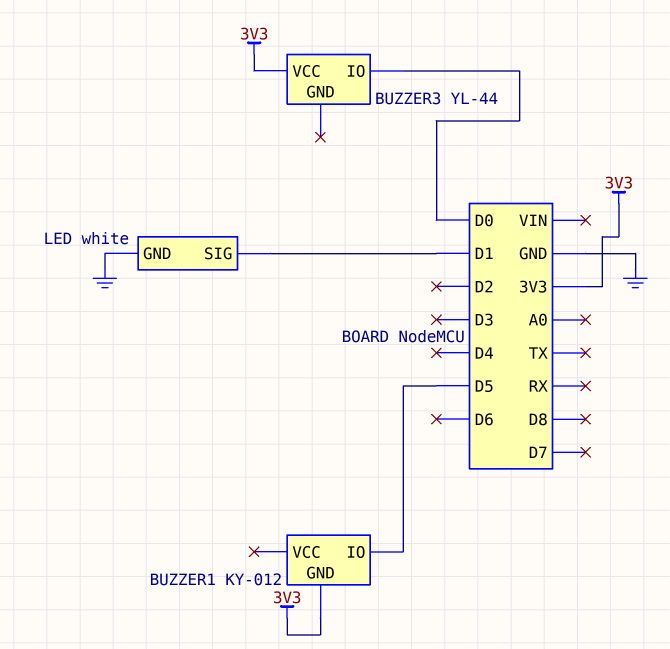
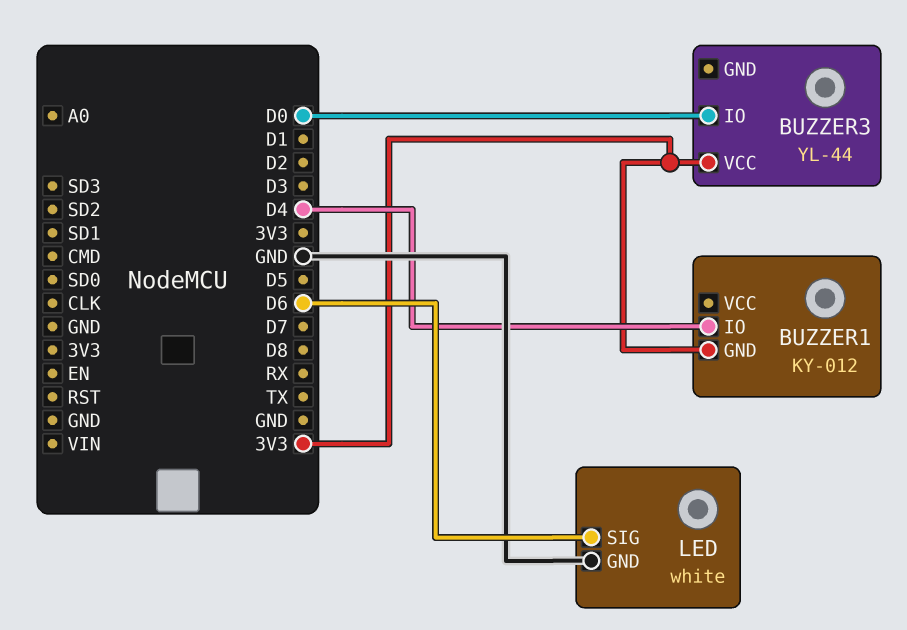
BUZZER1 pin IO: D5 -> D4
LED pin SIG: D1 -> D6

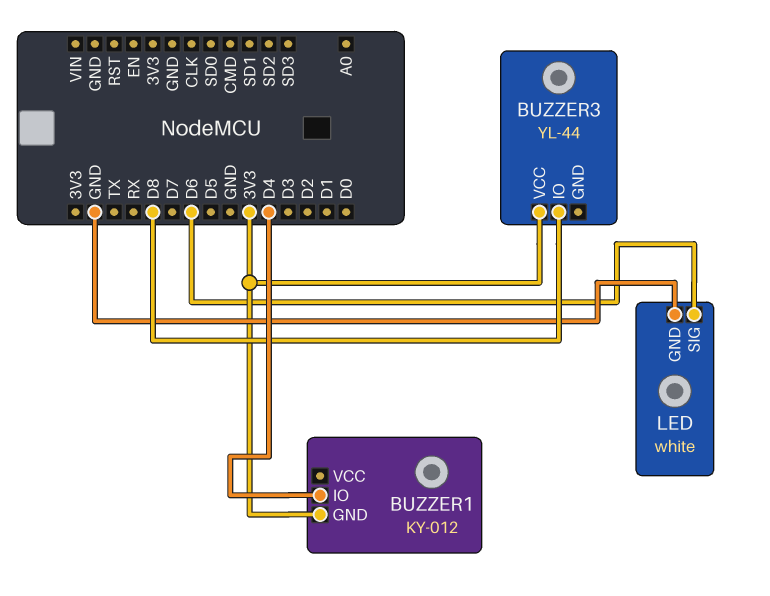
BUZZER3 pin IO: D0 -> D8

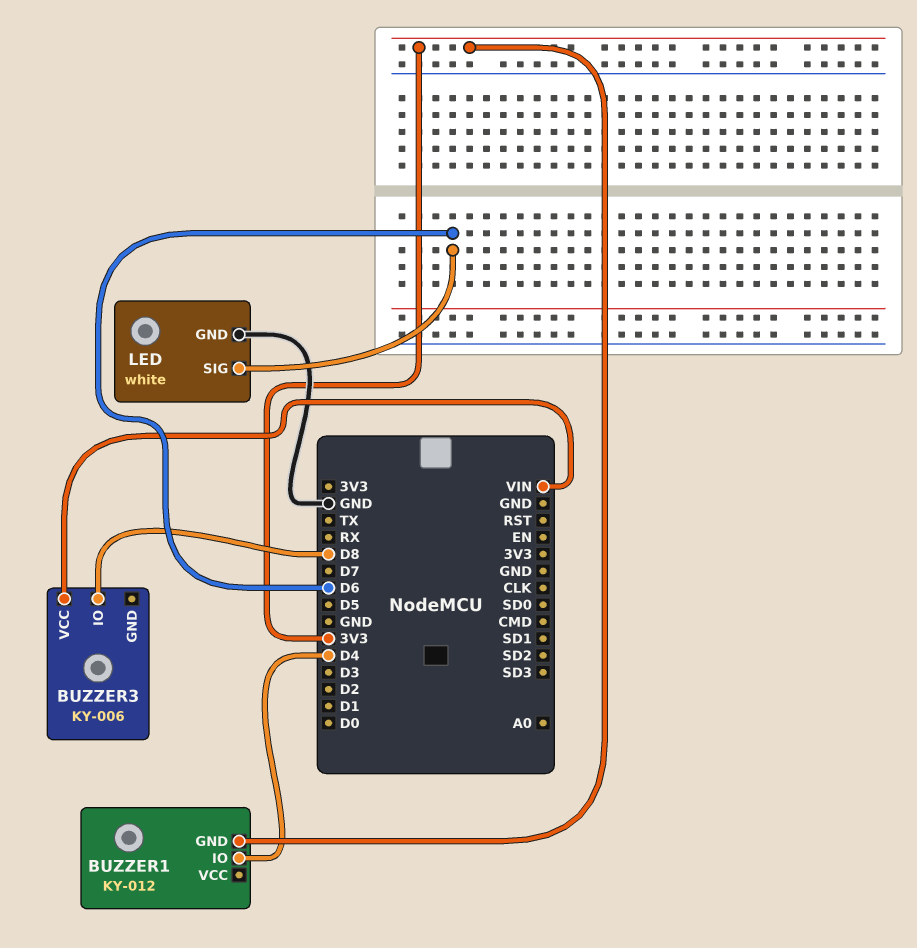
BUZZER3: YL-44 -> KY-006
BUZZER3 pin VCC: 3V3 -> VIN

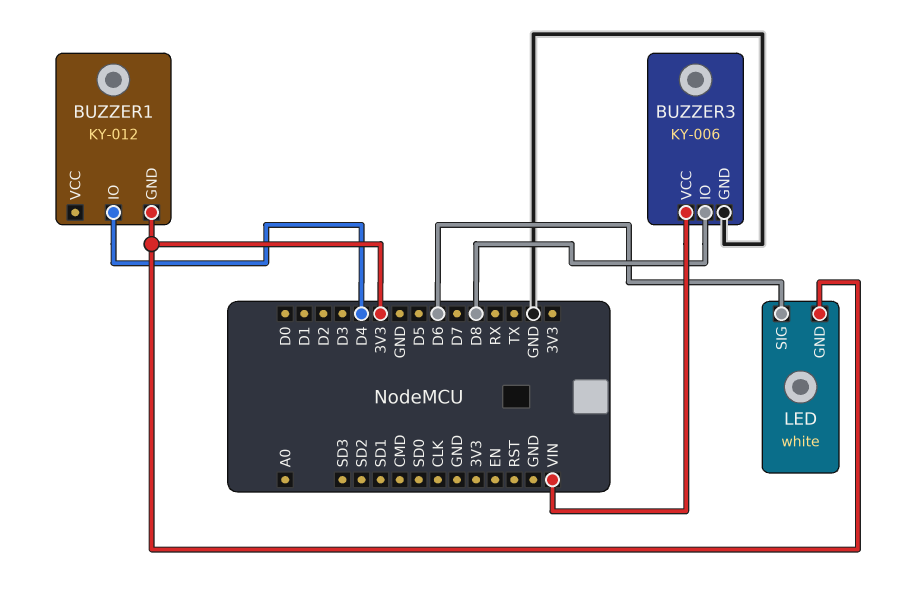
BUZZER3 pin GND: none -> GND
LED pin GND: GND -> 3V3

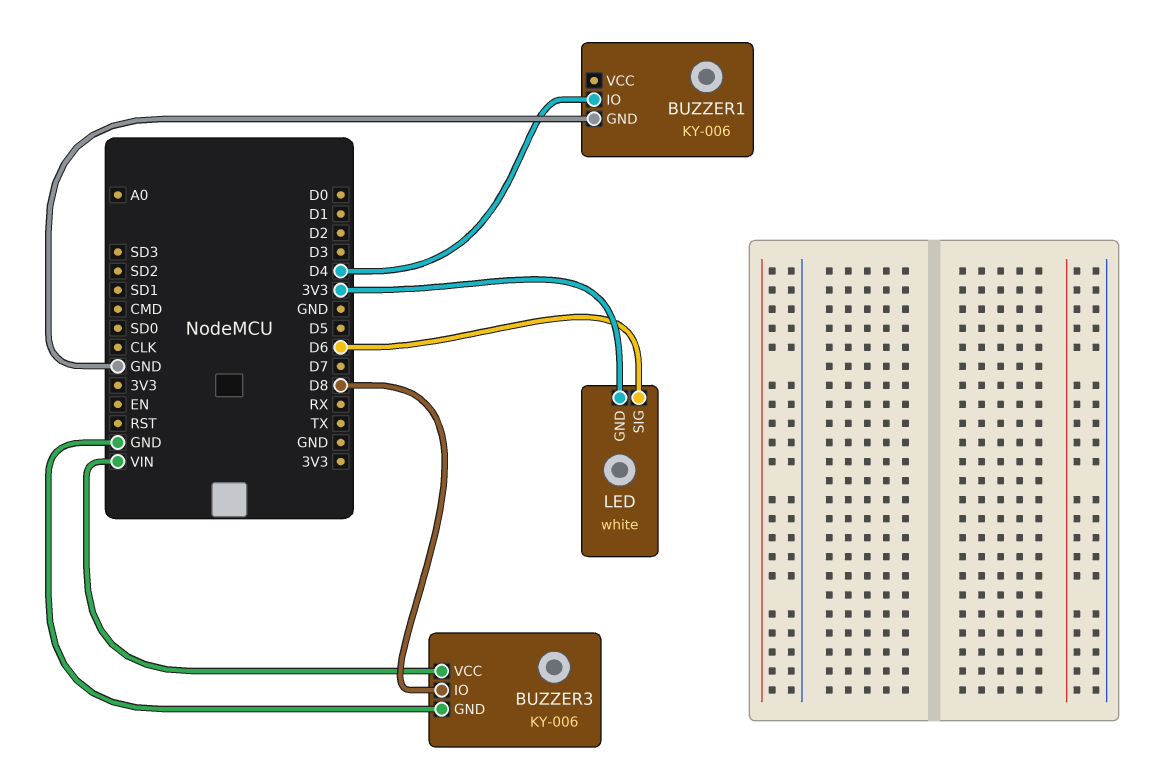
BUZZER1: KY-012 -> KY-006
BUZZER1 pin GND: 3V3 -> GND

